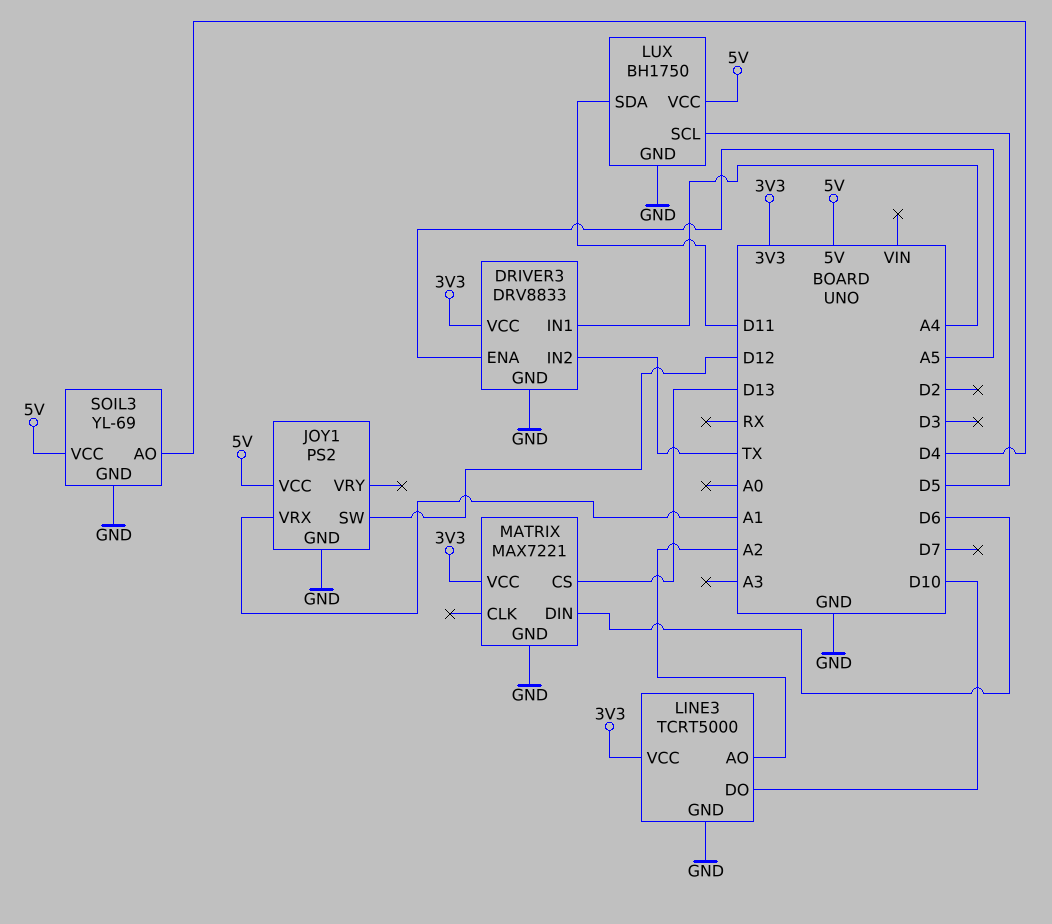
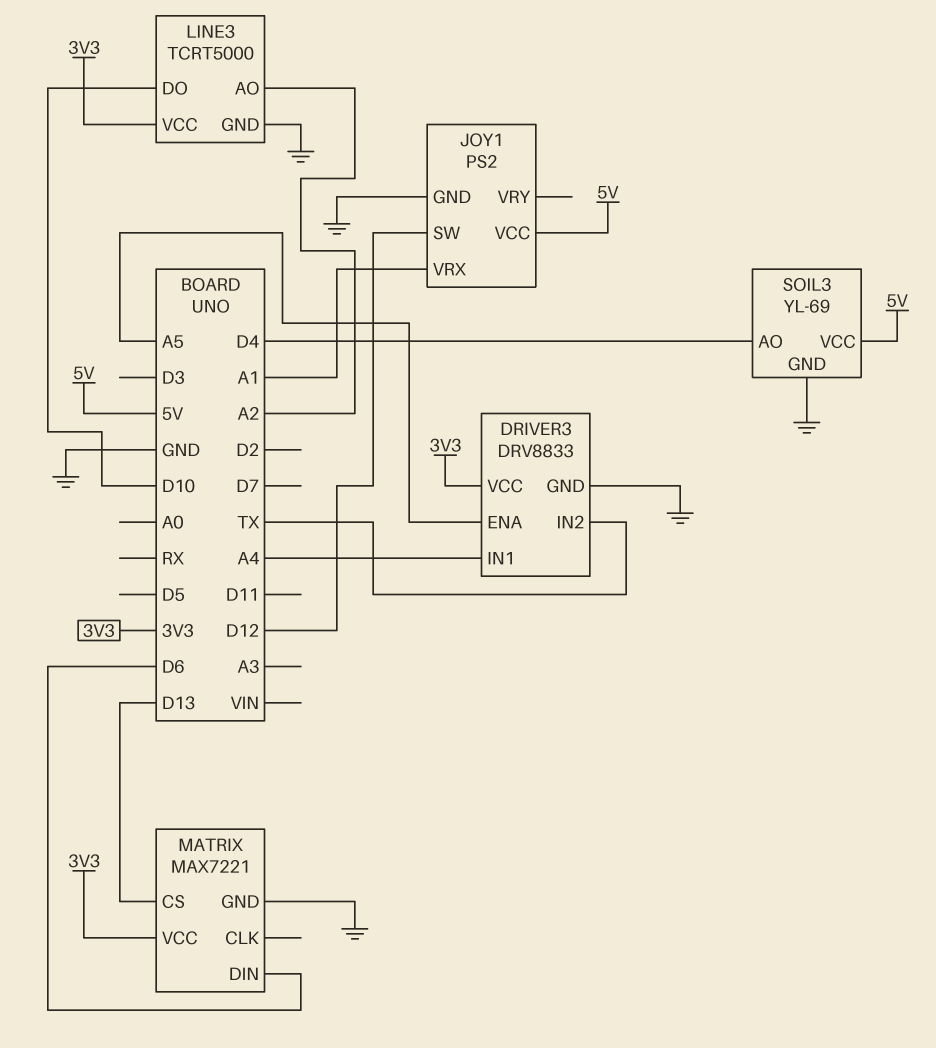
LUX: BH1750 -> none
LUX pin GND: GND -> none
LUX pin SCL: D5 -> none
LUX pin SDA: D11 -> none
LUX pin VCC: 5V -> none

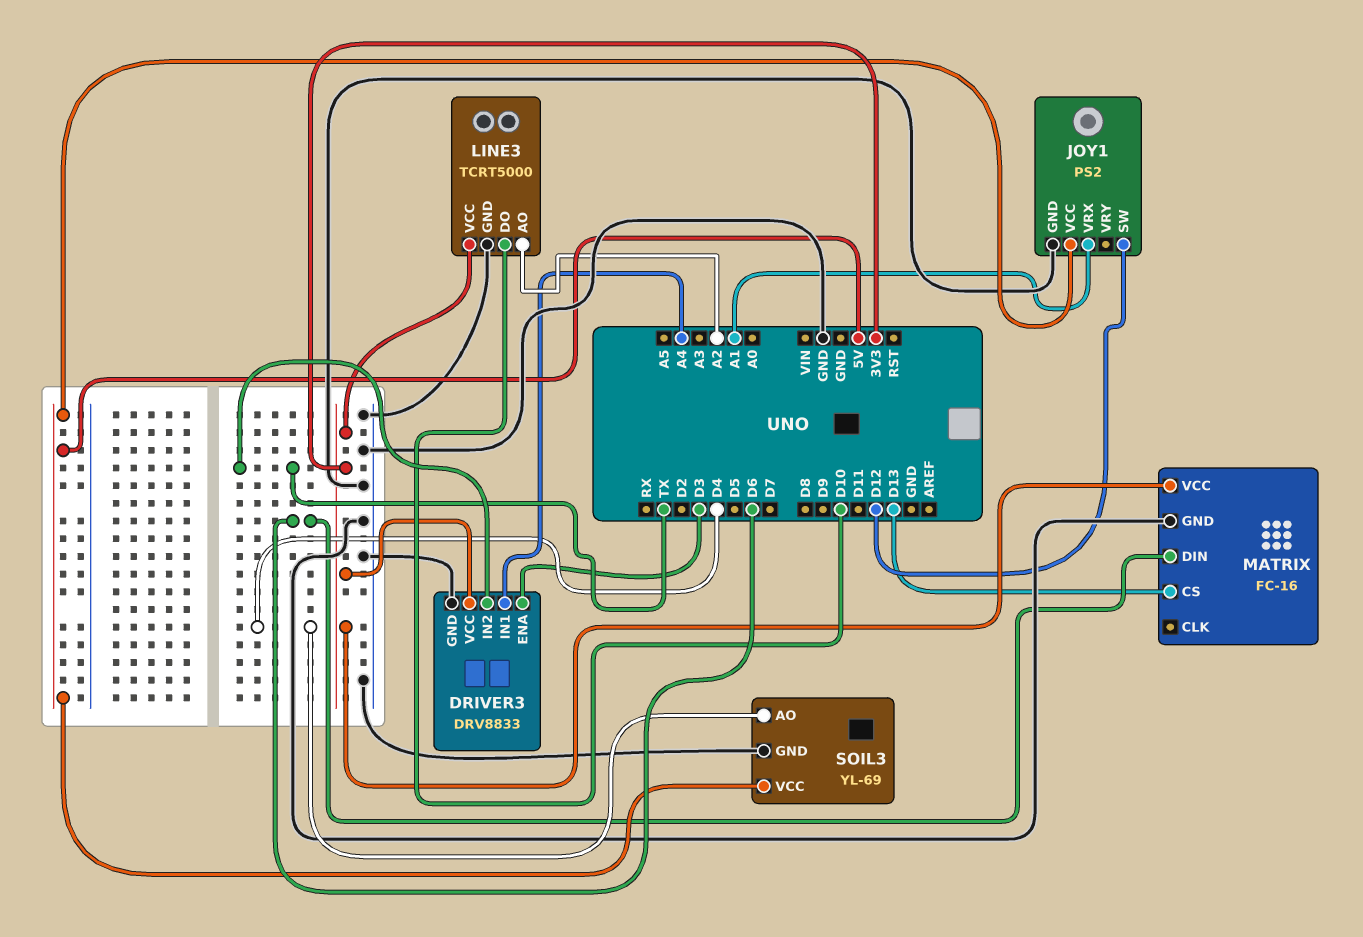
DRIVER3 pin ENA: A5 -> D3
MATRIX: MAX7221 -> FC-16

